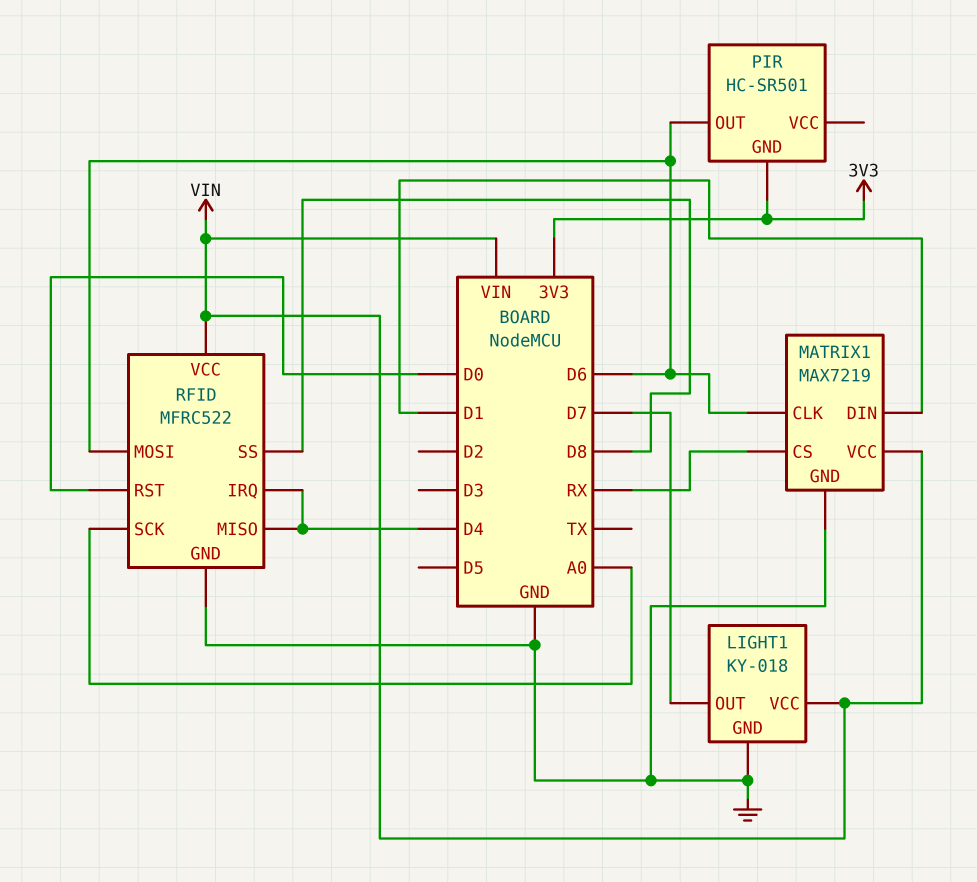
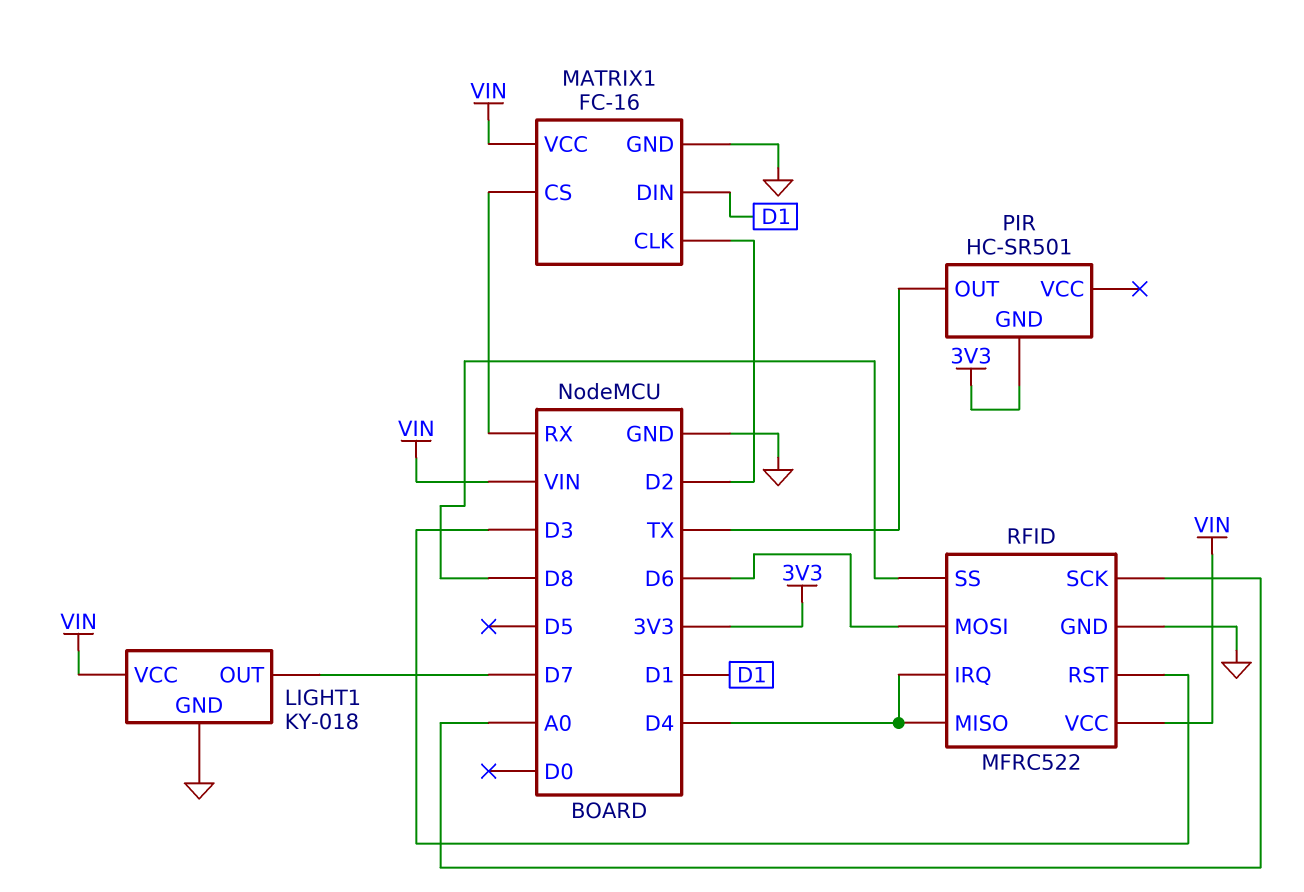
MATRIX1: MAX7219 -> FC-16
MATRIX1 pin CLK: D6 -> D2
PIR pin OUT: D6 -> TX
RFID pin RST: D0 -> D3

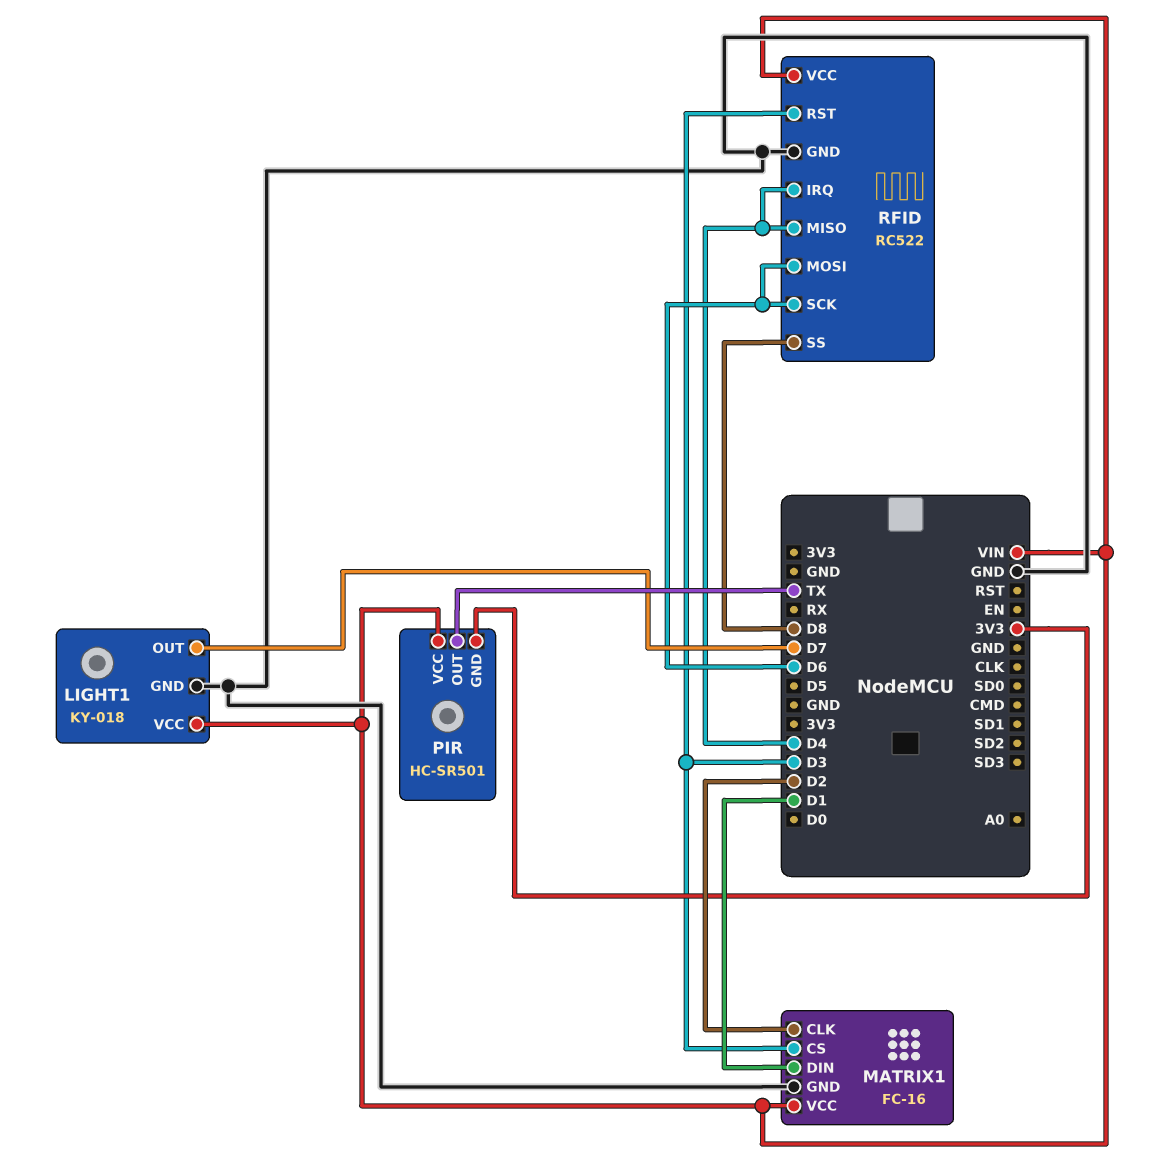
MATRIX1 pin CS: RX -> D3
PIR pin VCC: none -> VIN
RFID: MFRC522 -> RC522
RFID pin SCK: A0 -> D6

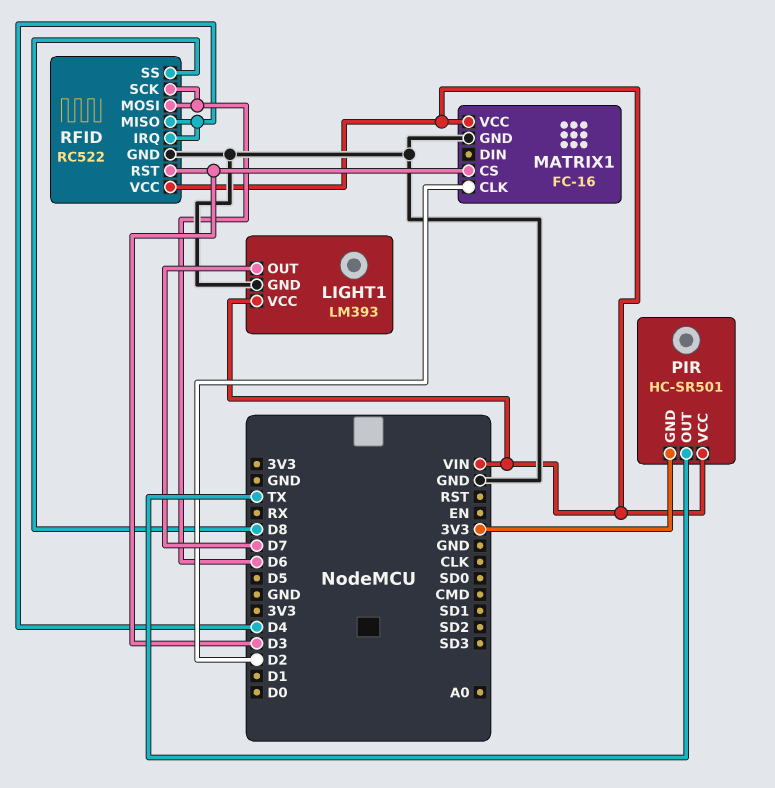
LIGHT1: KY-018 -> LM393
MATRIX1 pin DIN: D1 -> none

